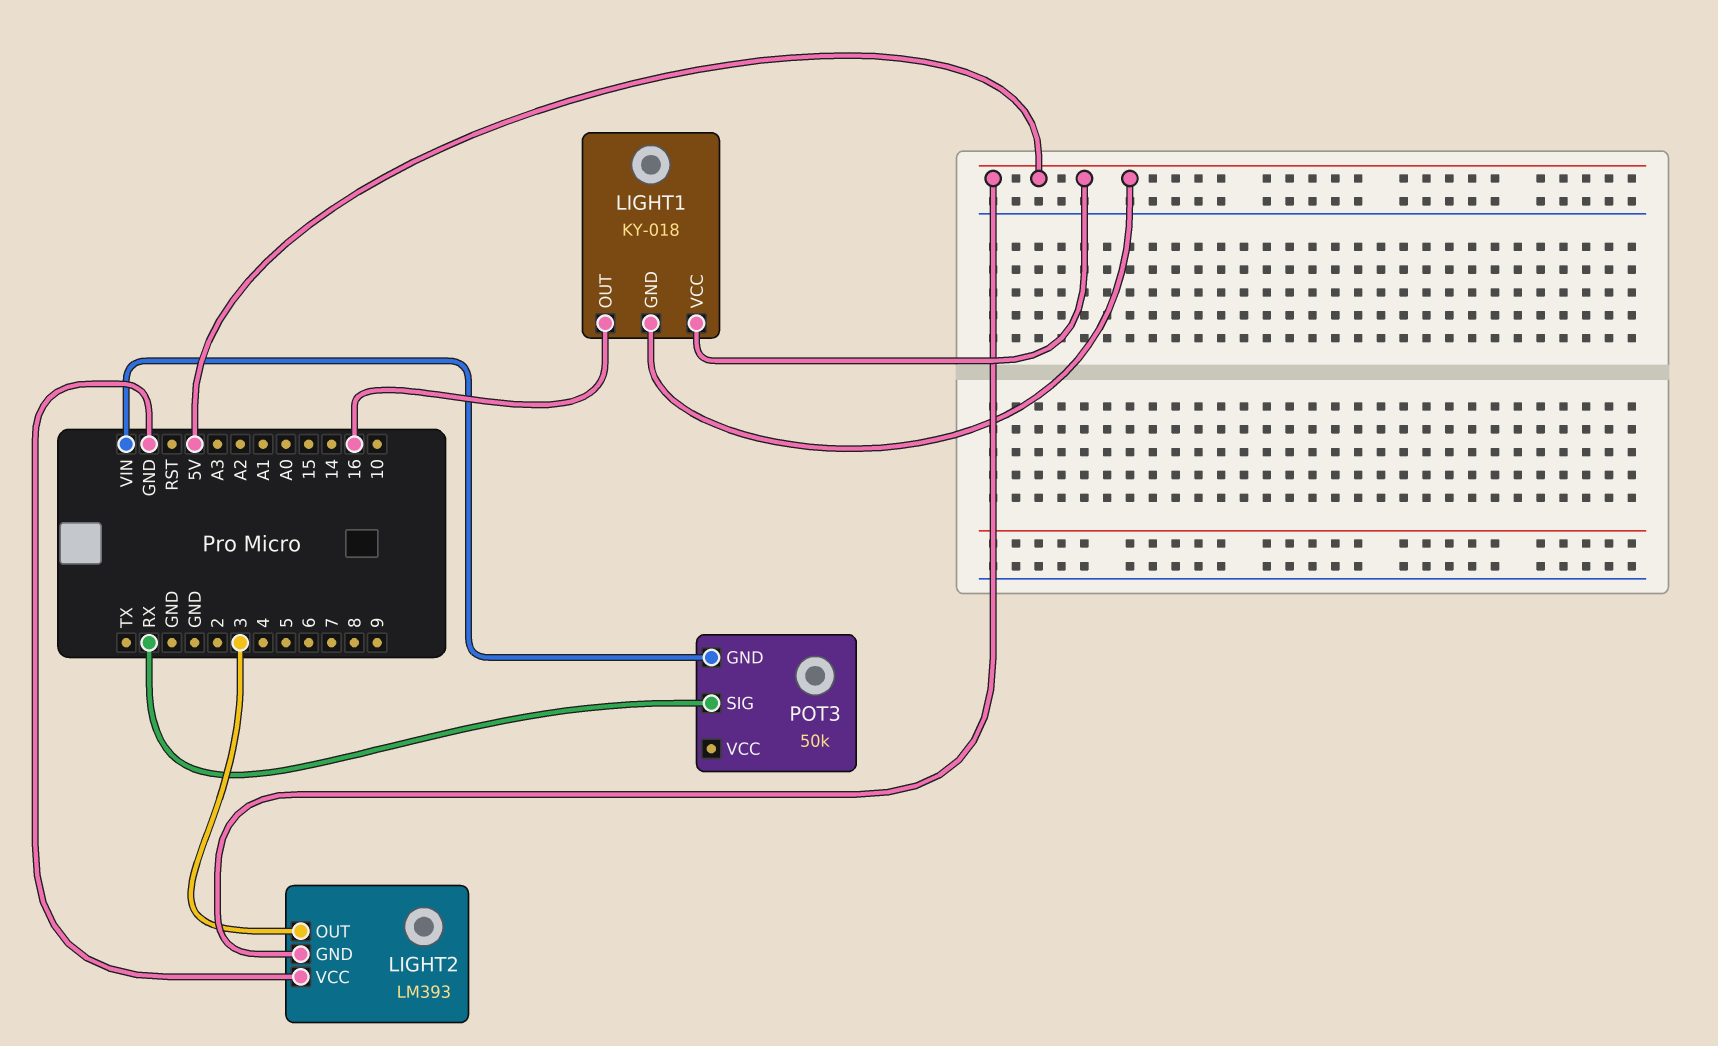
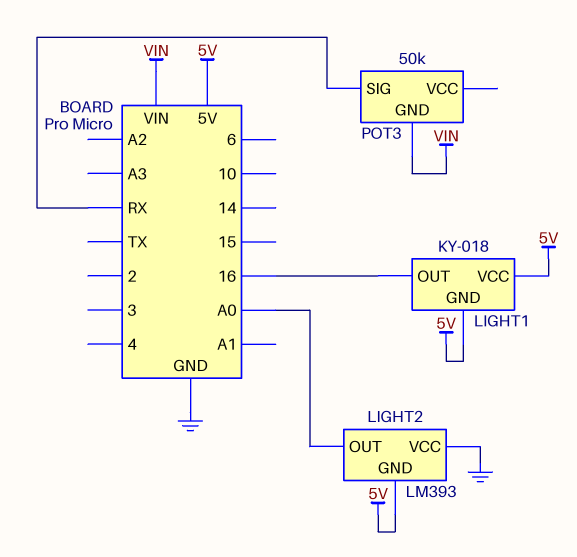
LIGHT2 pin OUT: 3 -> A0

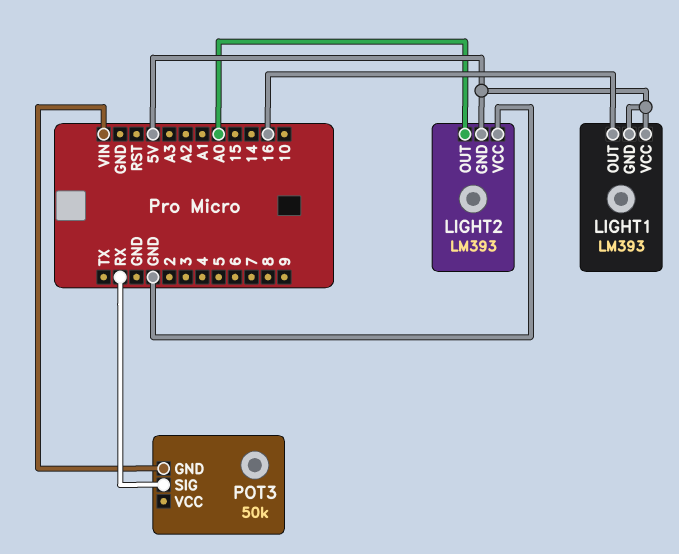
LIGHT1: KY-018 -> LM393

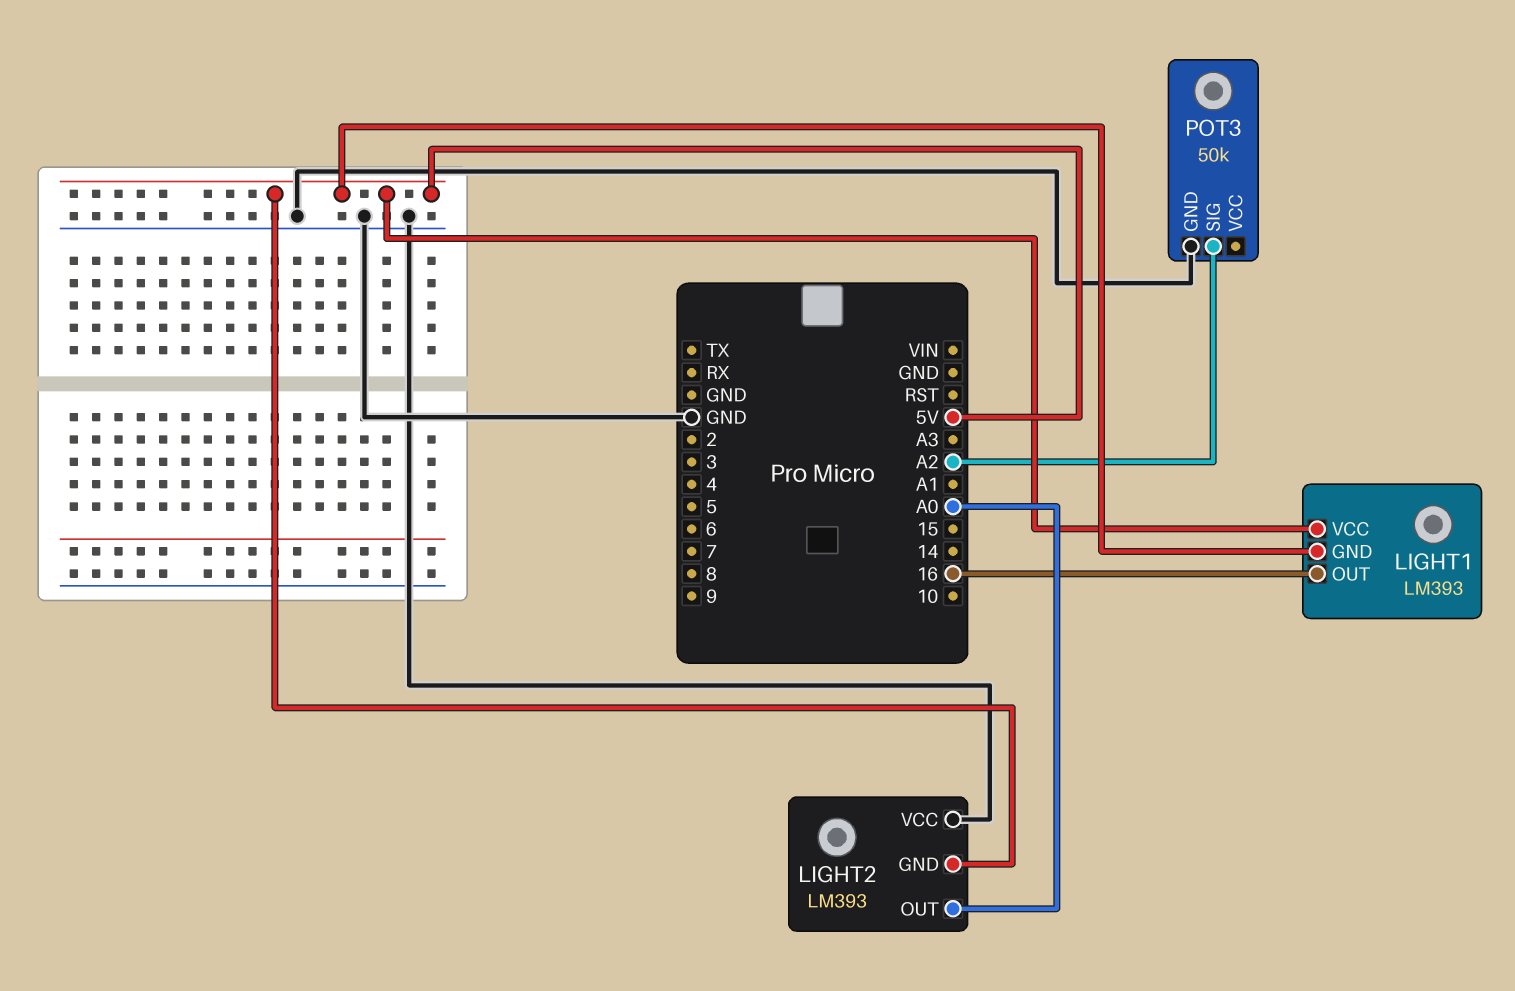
POT3 pin GND: VIN -> GND
POT3 pin SIG: RX -> A2

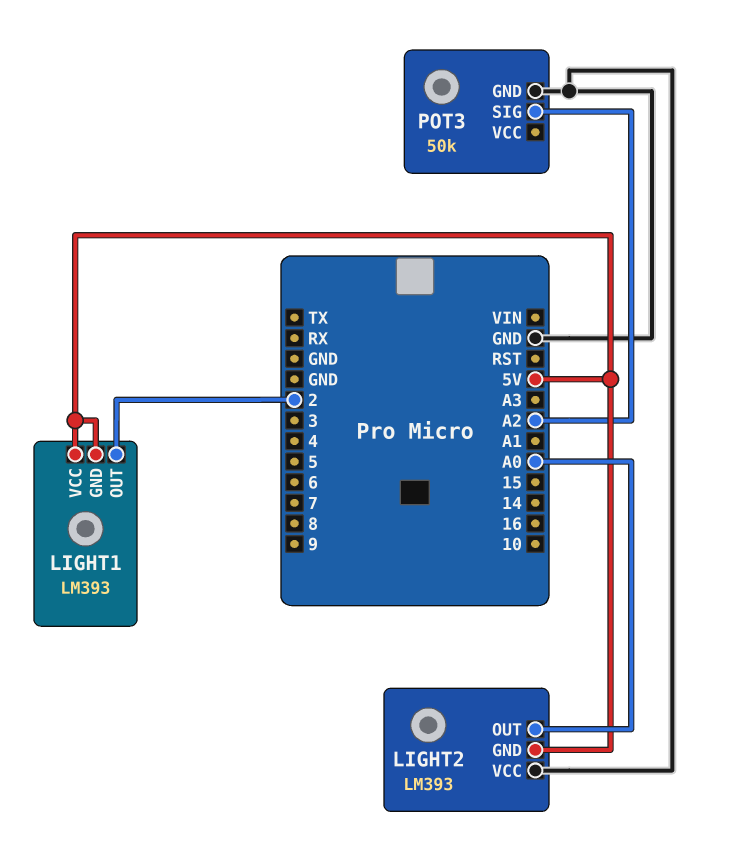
LIGHT1 pin OUT: 16 -> 2

